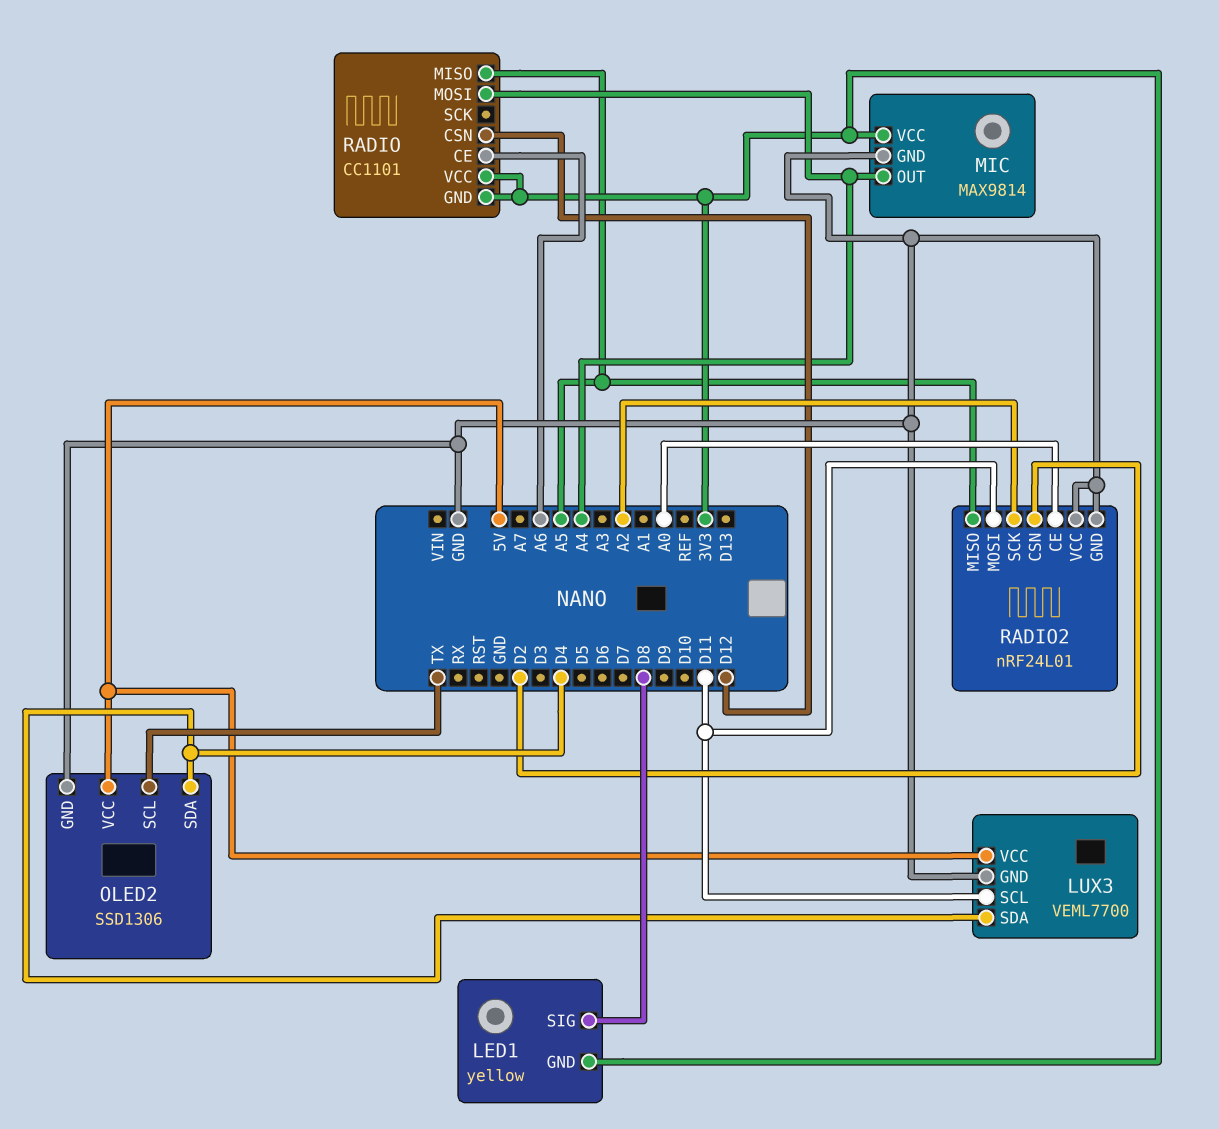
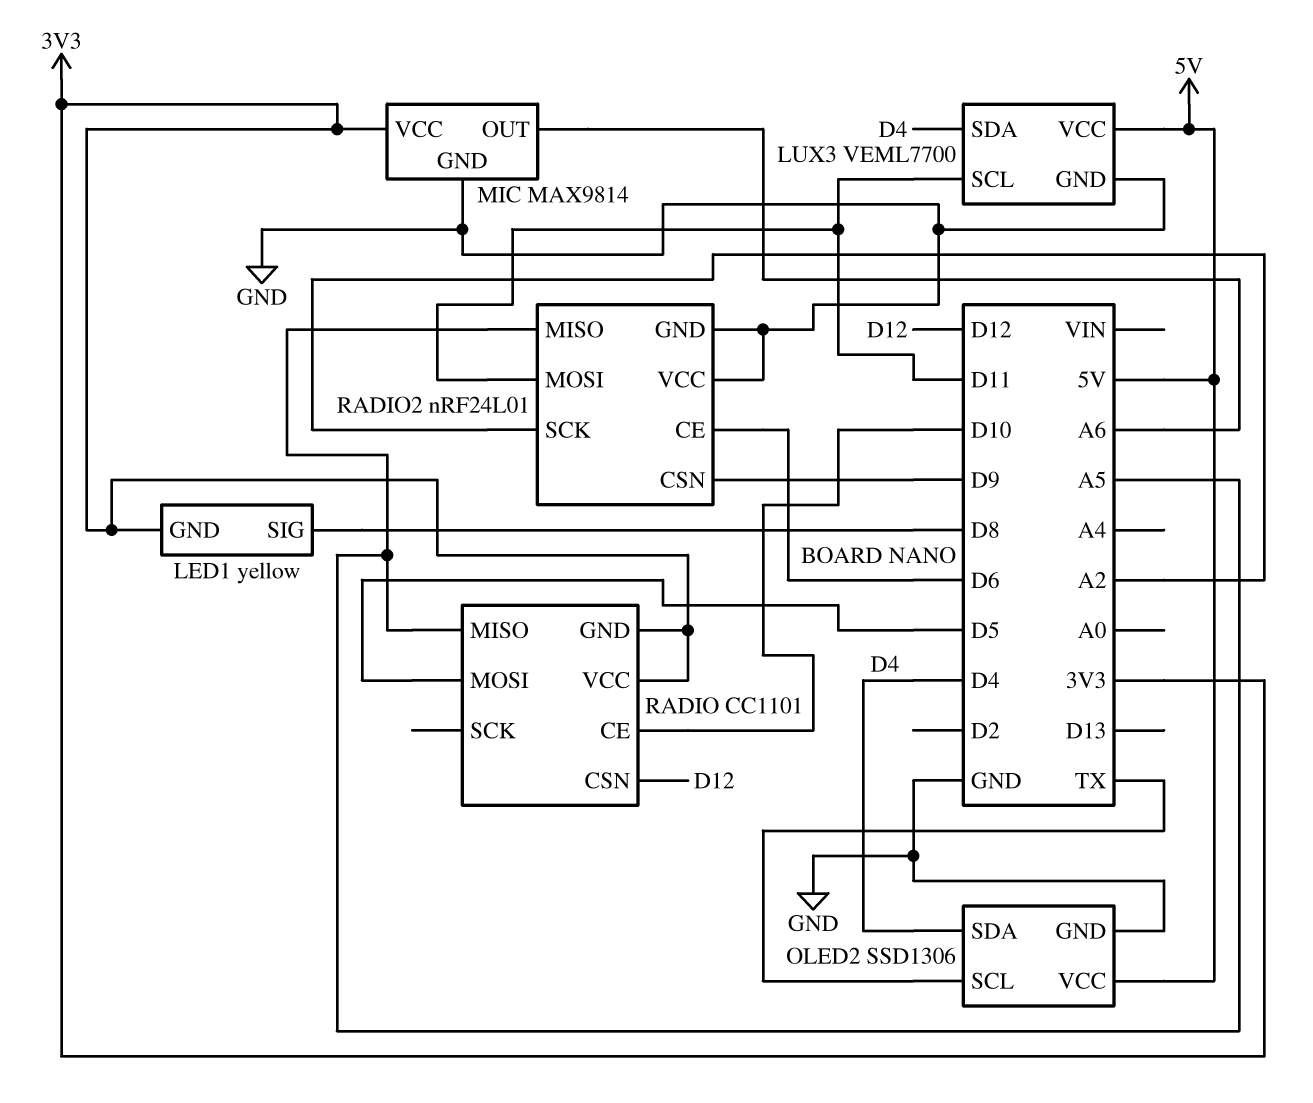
MIC pin OUT: A4 -> A6
RADIO pin CE: A6 -> D10
RADIO pin MOSI: A4 -> D5
RADIO2 pin CE: A0 -> D6
RADIO2 pin CSN: D2 -> D9

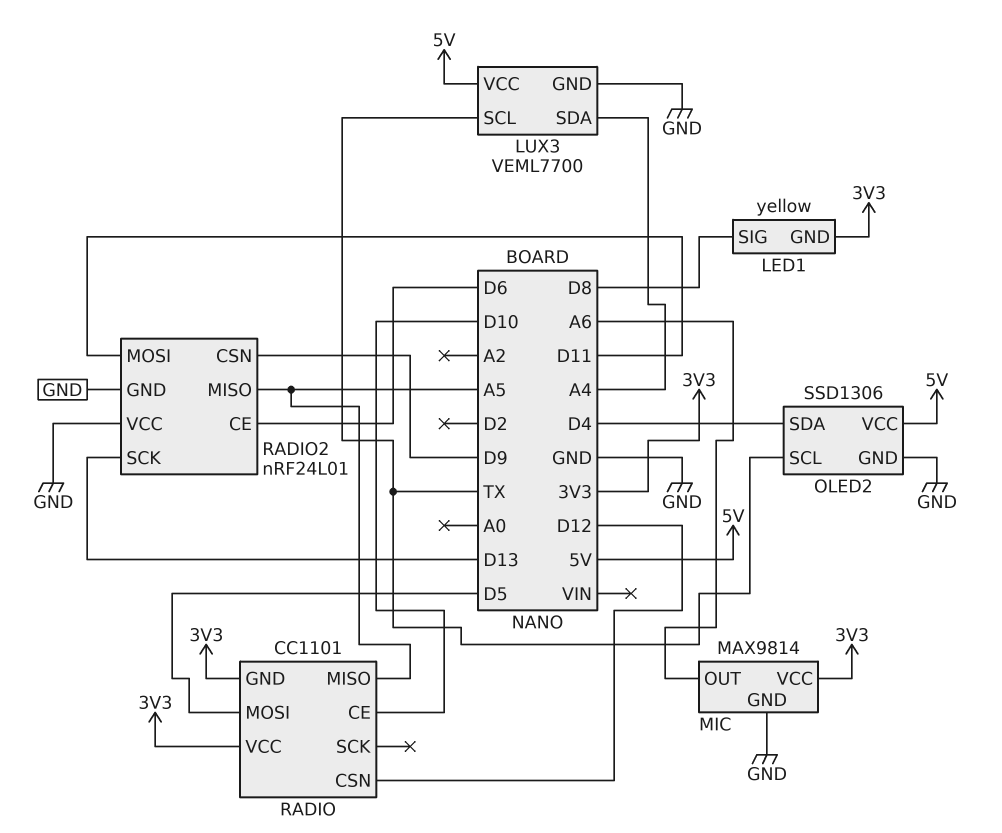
LUX3 pin SCL: D11 -> TX
LUX3 pin SDA: D4 -> A4
RADIO2 pin SCK: A2 -> D13

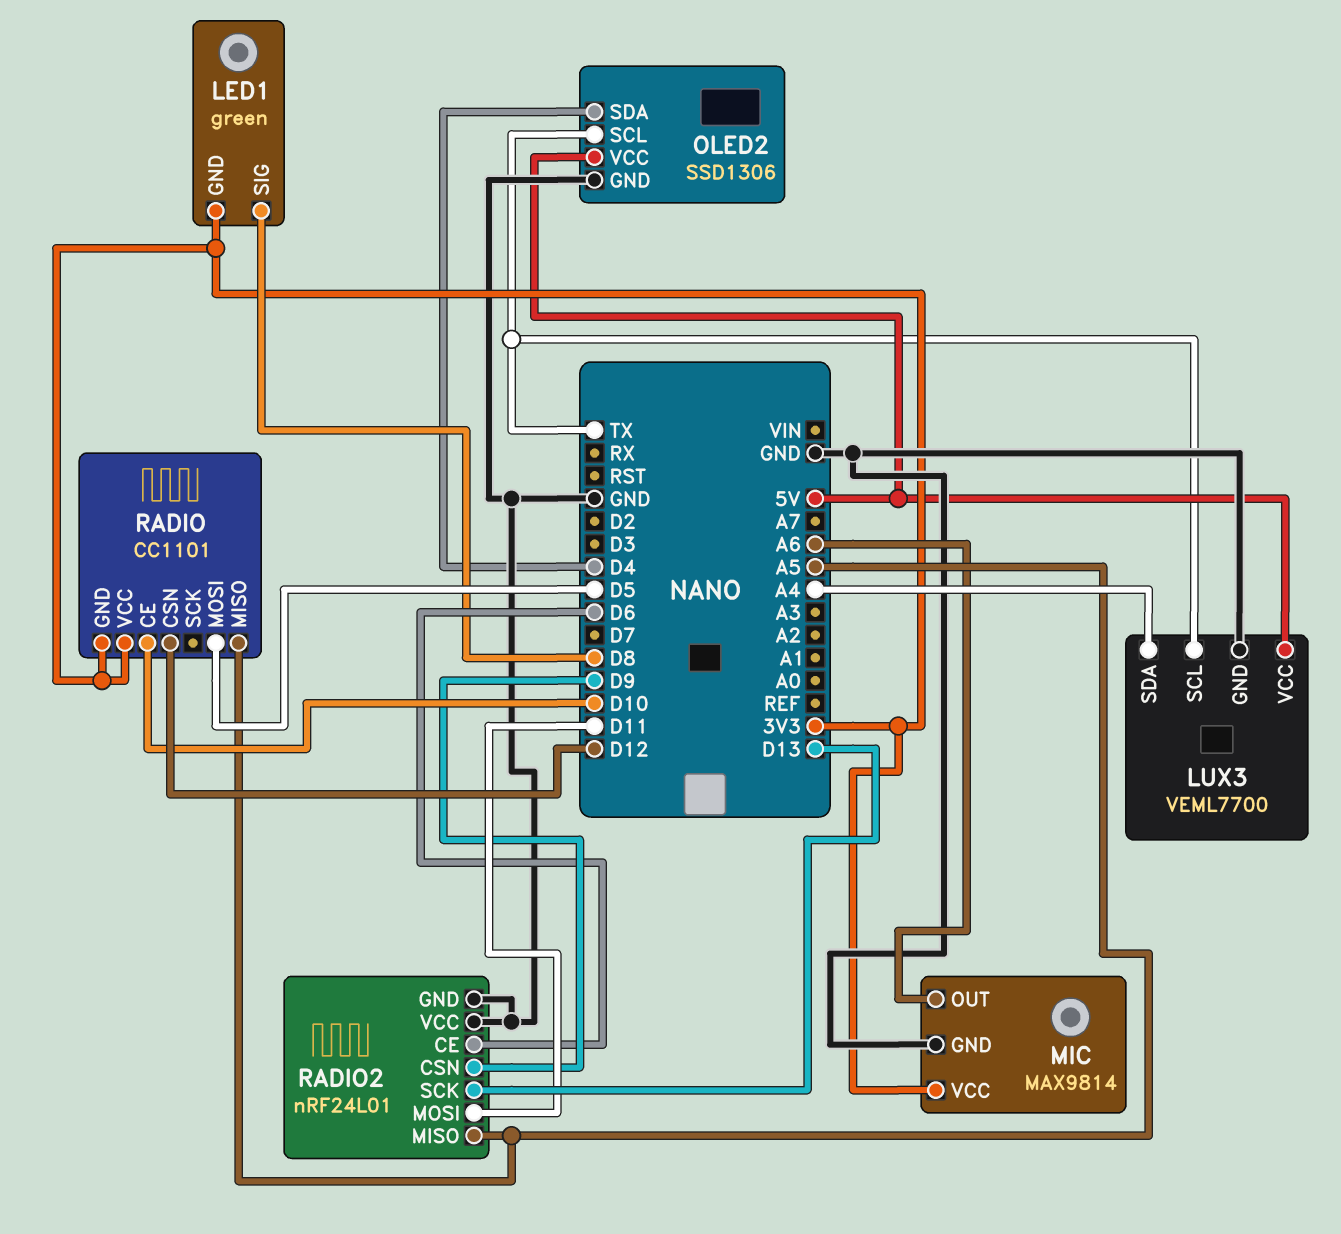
LED1: yellow -> green

